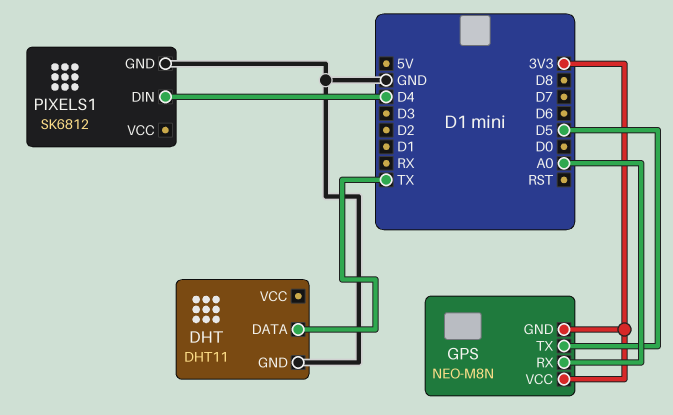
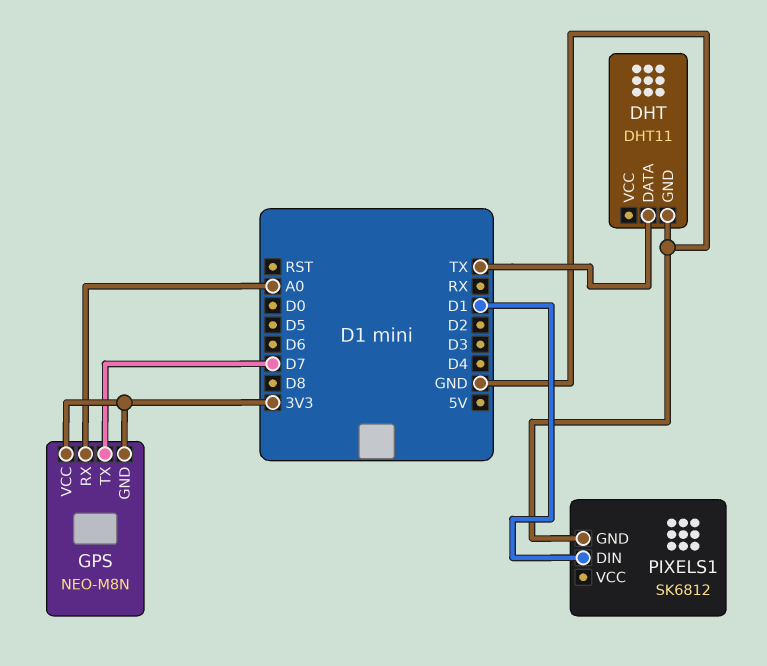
GPS pin TX: D5 -> D7
PIXELS1 pin DIN: D4 -> D1

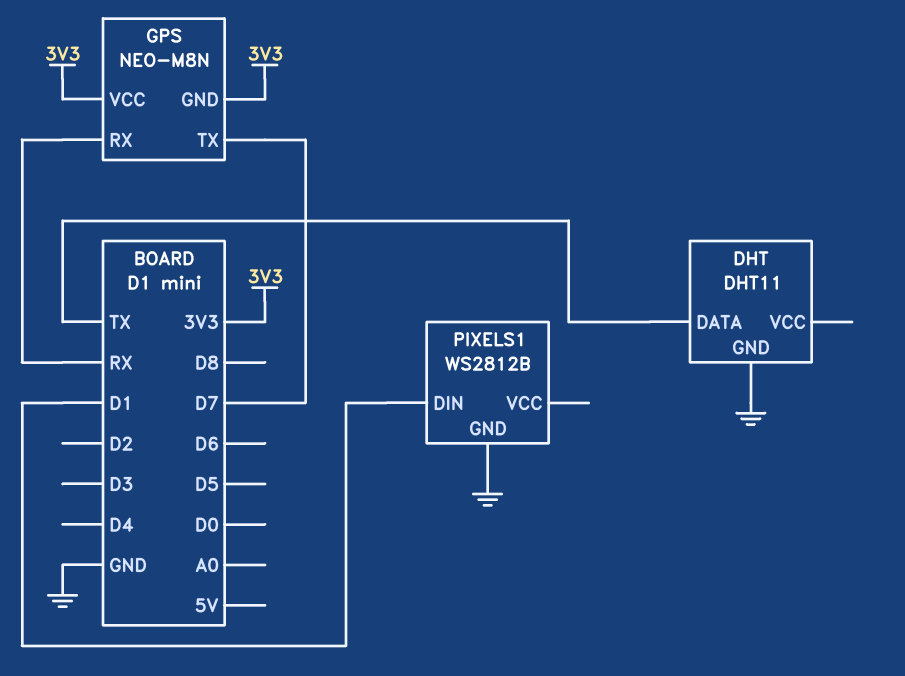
GPS pin RX: A0 -> RX
PIXELS1: SK6812 -> WS2812B

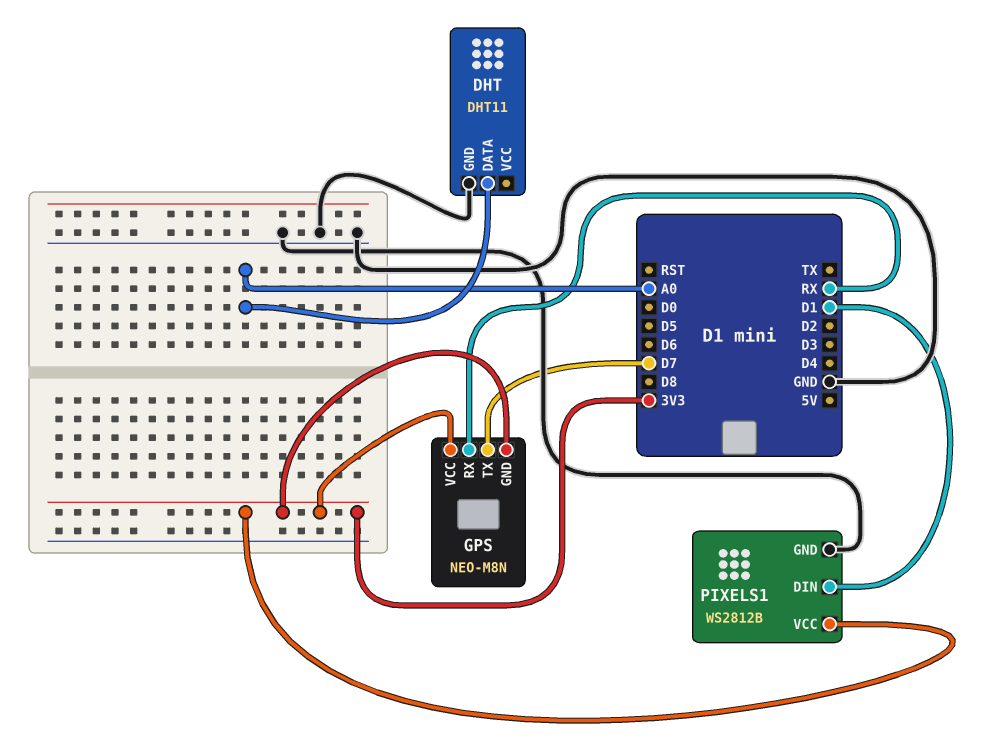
DHT pin DATA: TX -> A0
PIXELS1 pin VCC: none -> 3V3

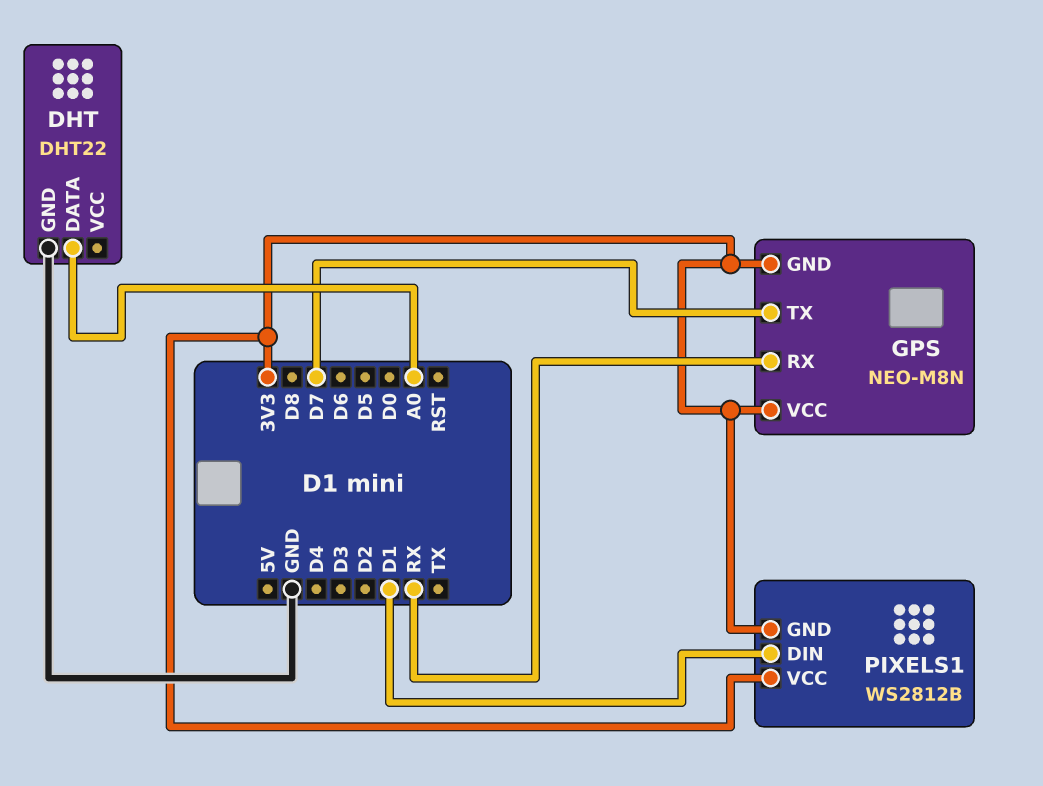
DHT: DHT11 -> DHT22
PIXELS1 pin GND: GND -> 3V3

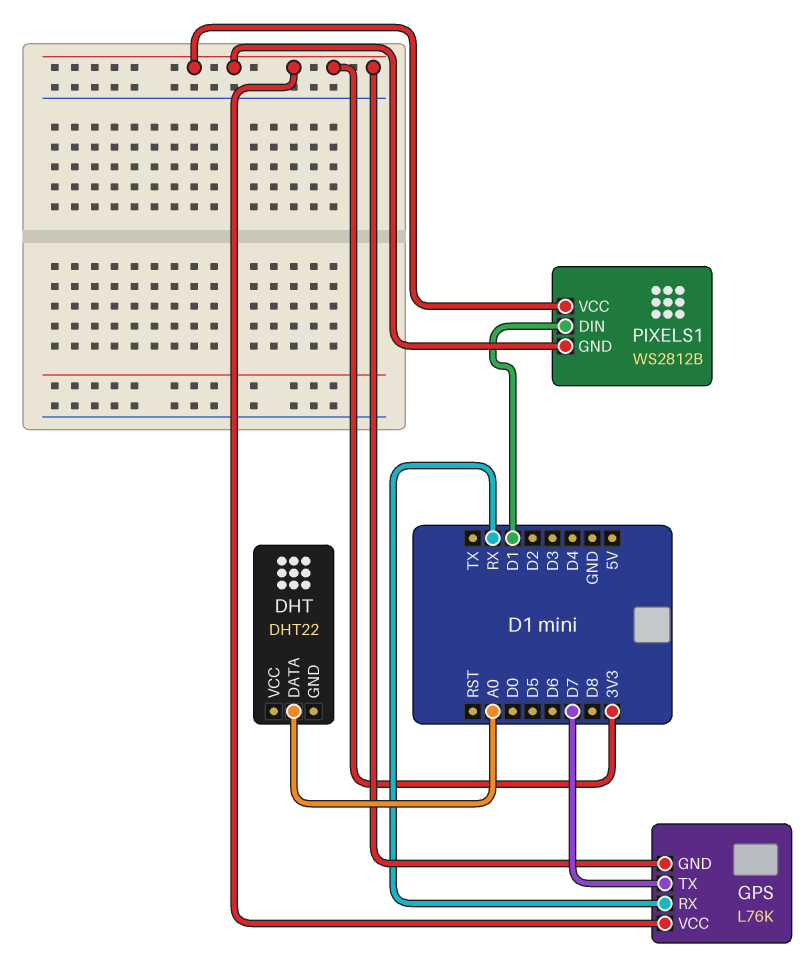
DHT pin GND: GND -> none
GPS: NEO-M8N -> L76K

